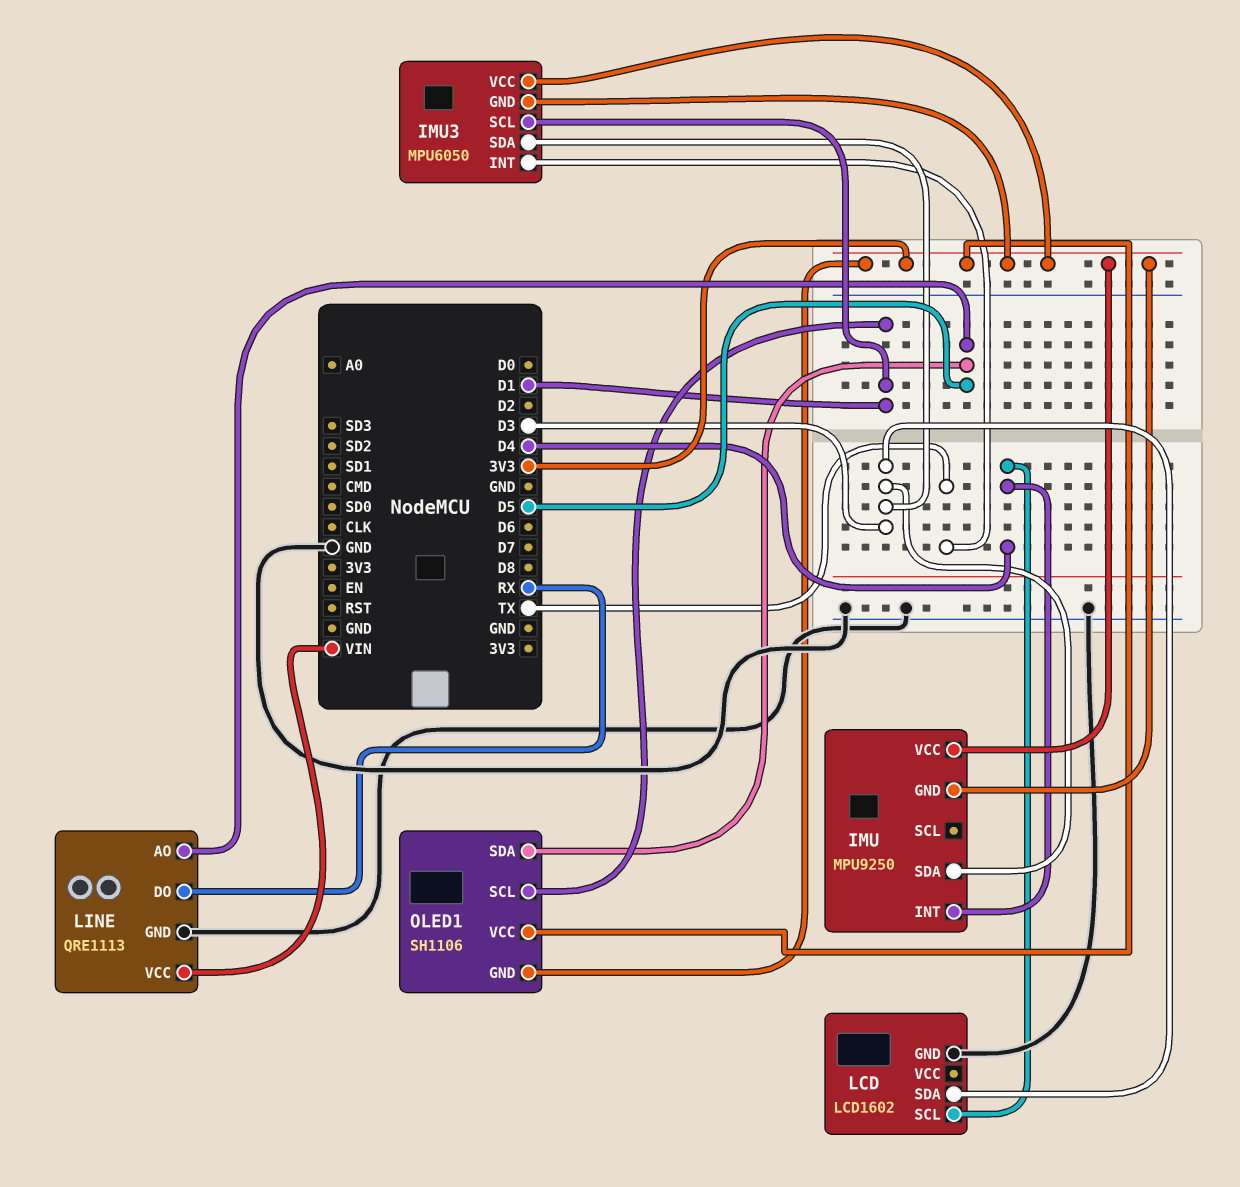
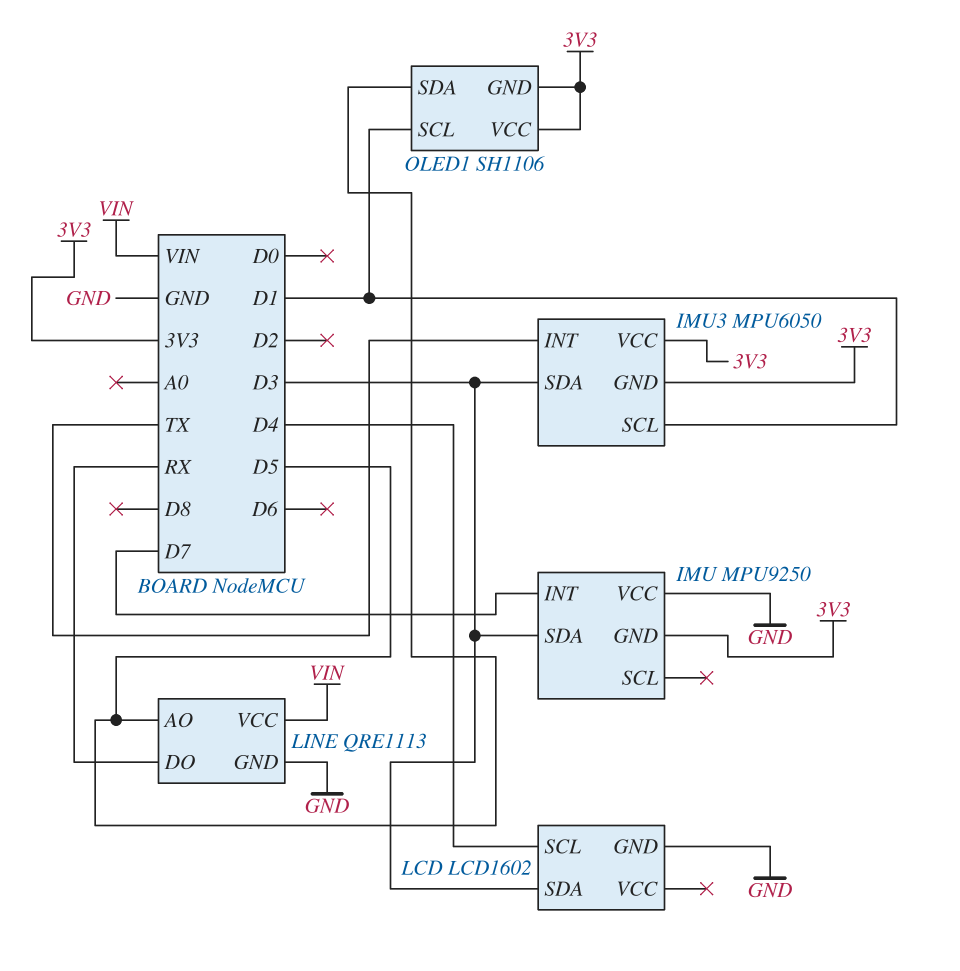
IMU pin INT: D4 -> D7
IMU pin VCC: 3V3 -> GND

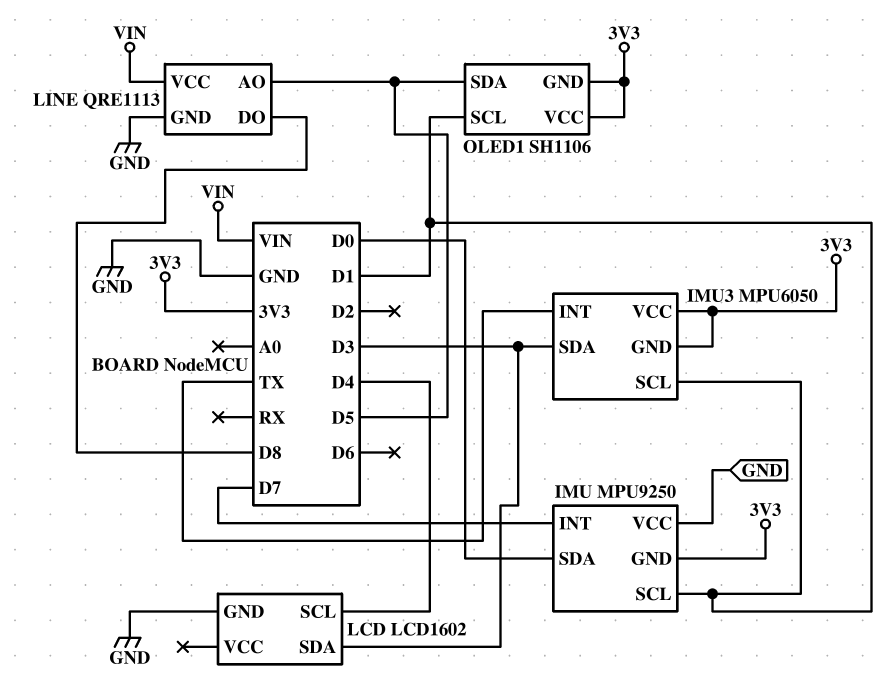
IMU pin SCL: none -> D1
IMU pin SDA: D3 -> D0
LINE pin DO: RX -> D8

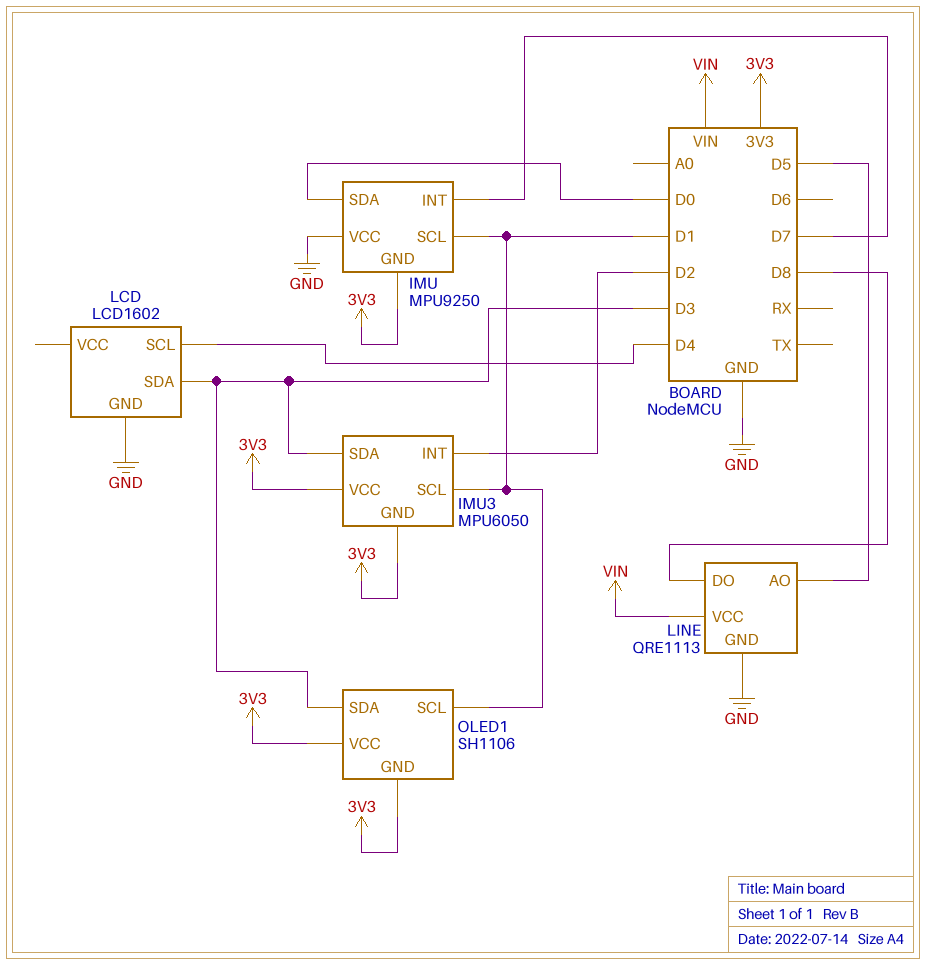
IMU3 pin INT: TX -> D2
OLED1 pin SDA: D5 -> D3

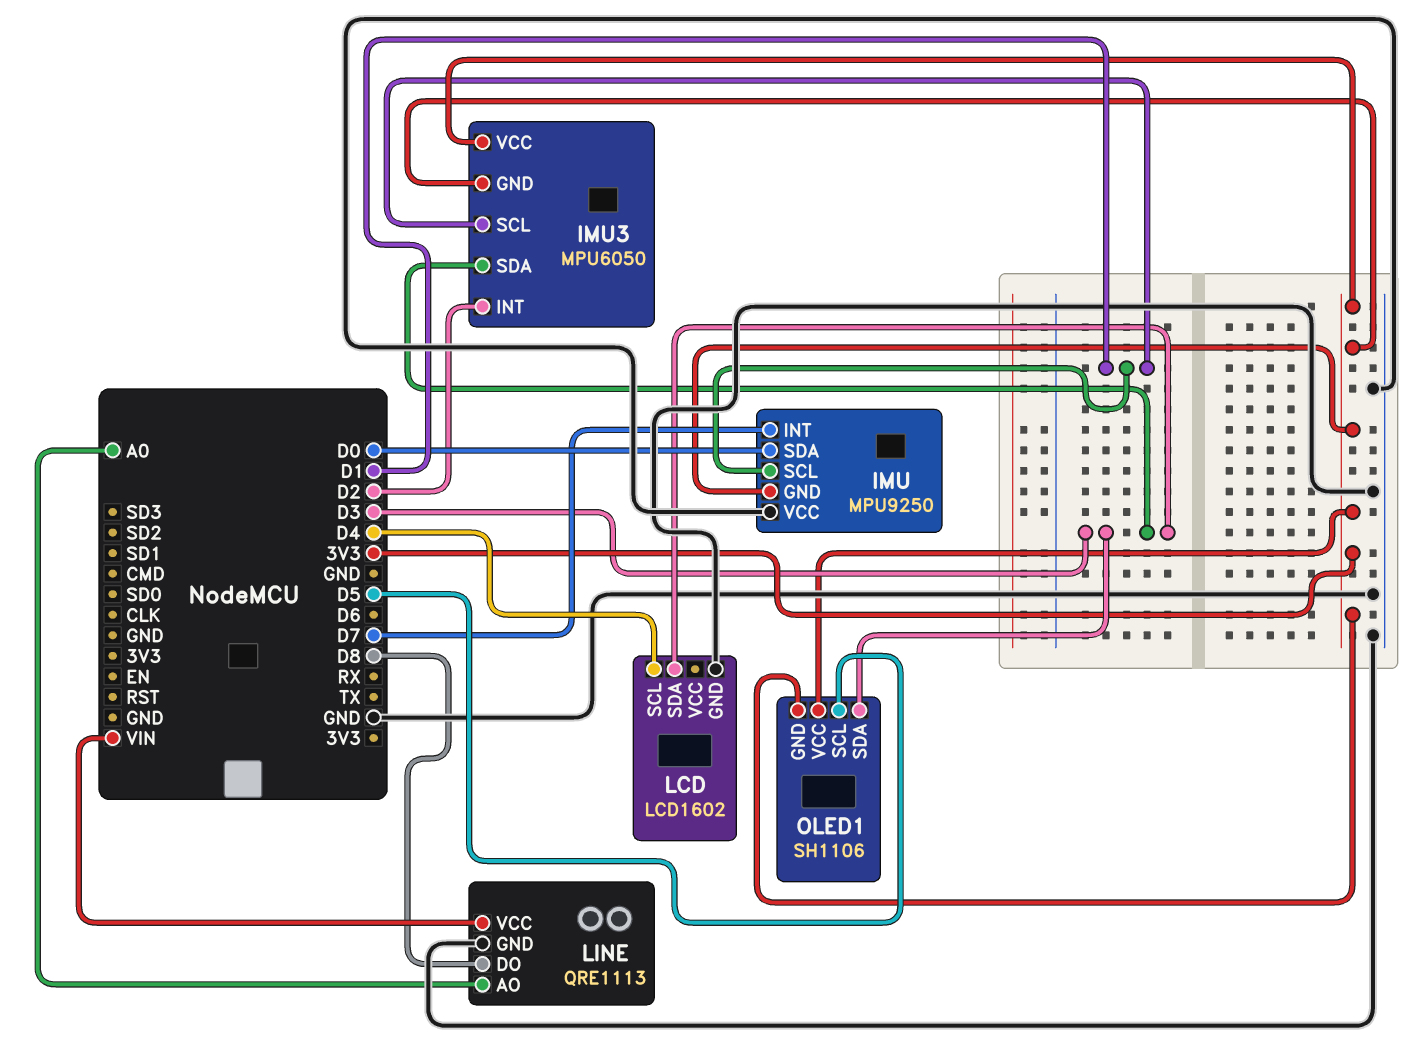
LINE pin AO: D5 -> A0
OLED1 pin SCL: D1 -> D5

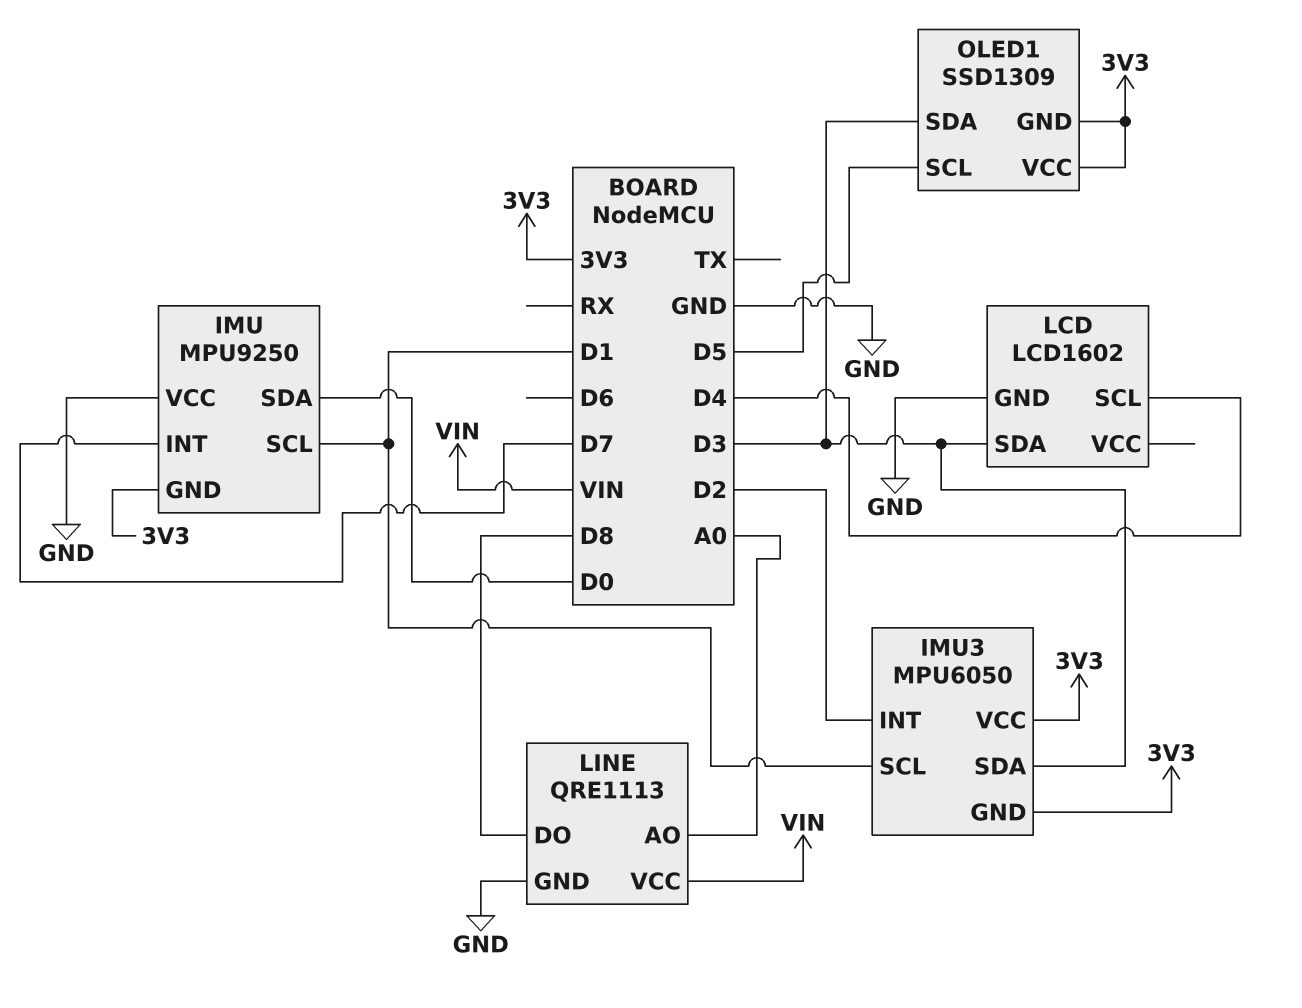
OLED1: SH1106 -> SSD1309

